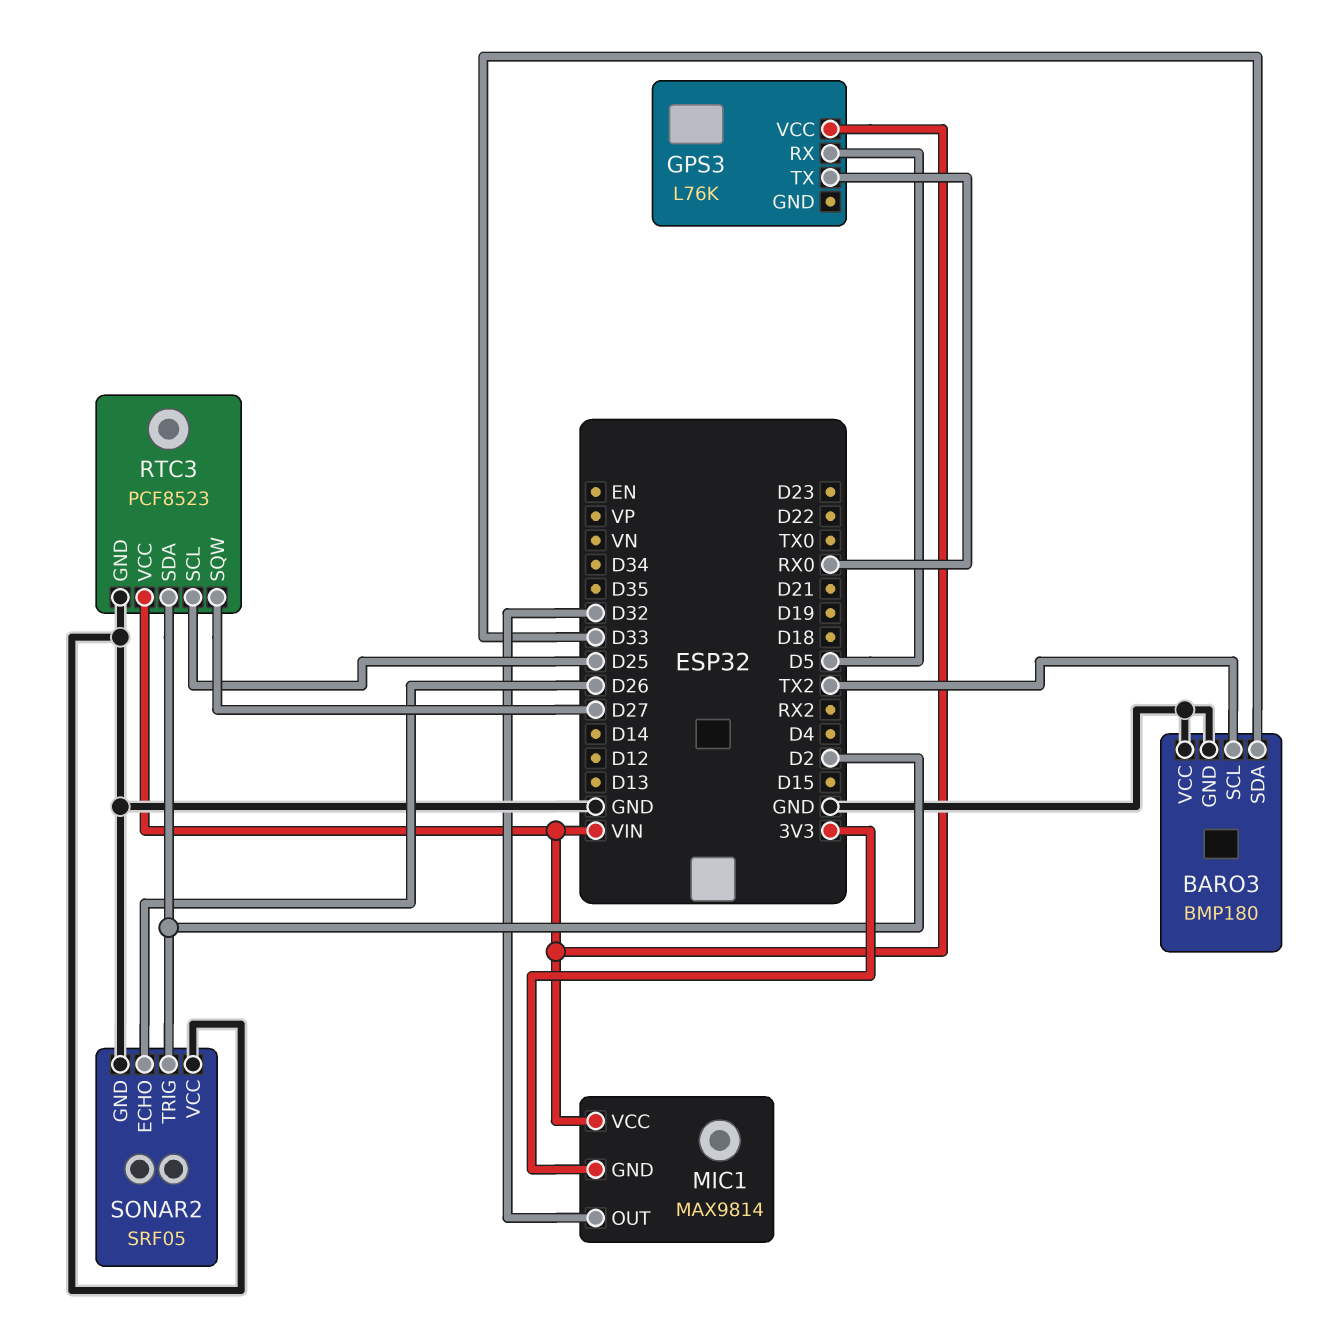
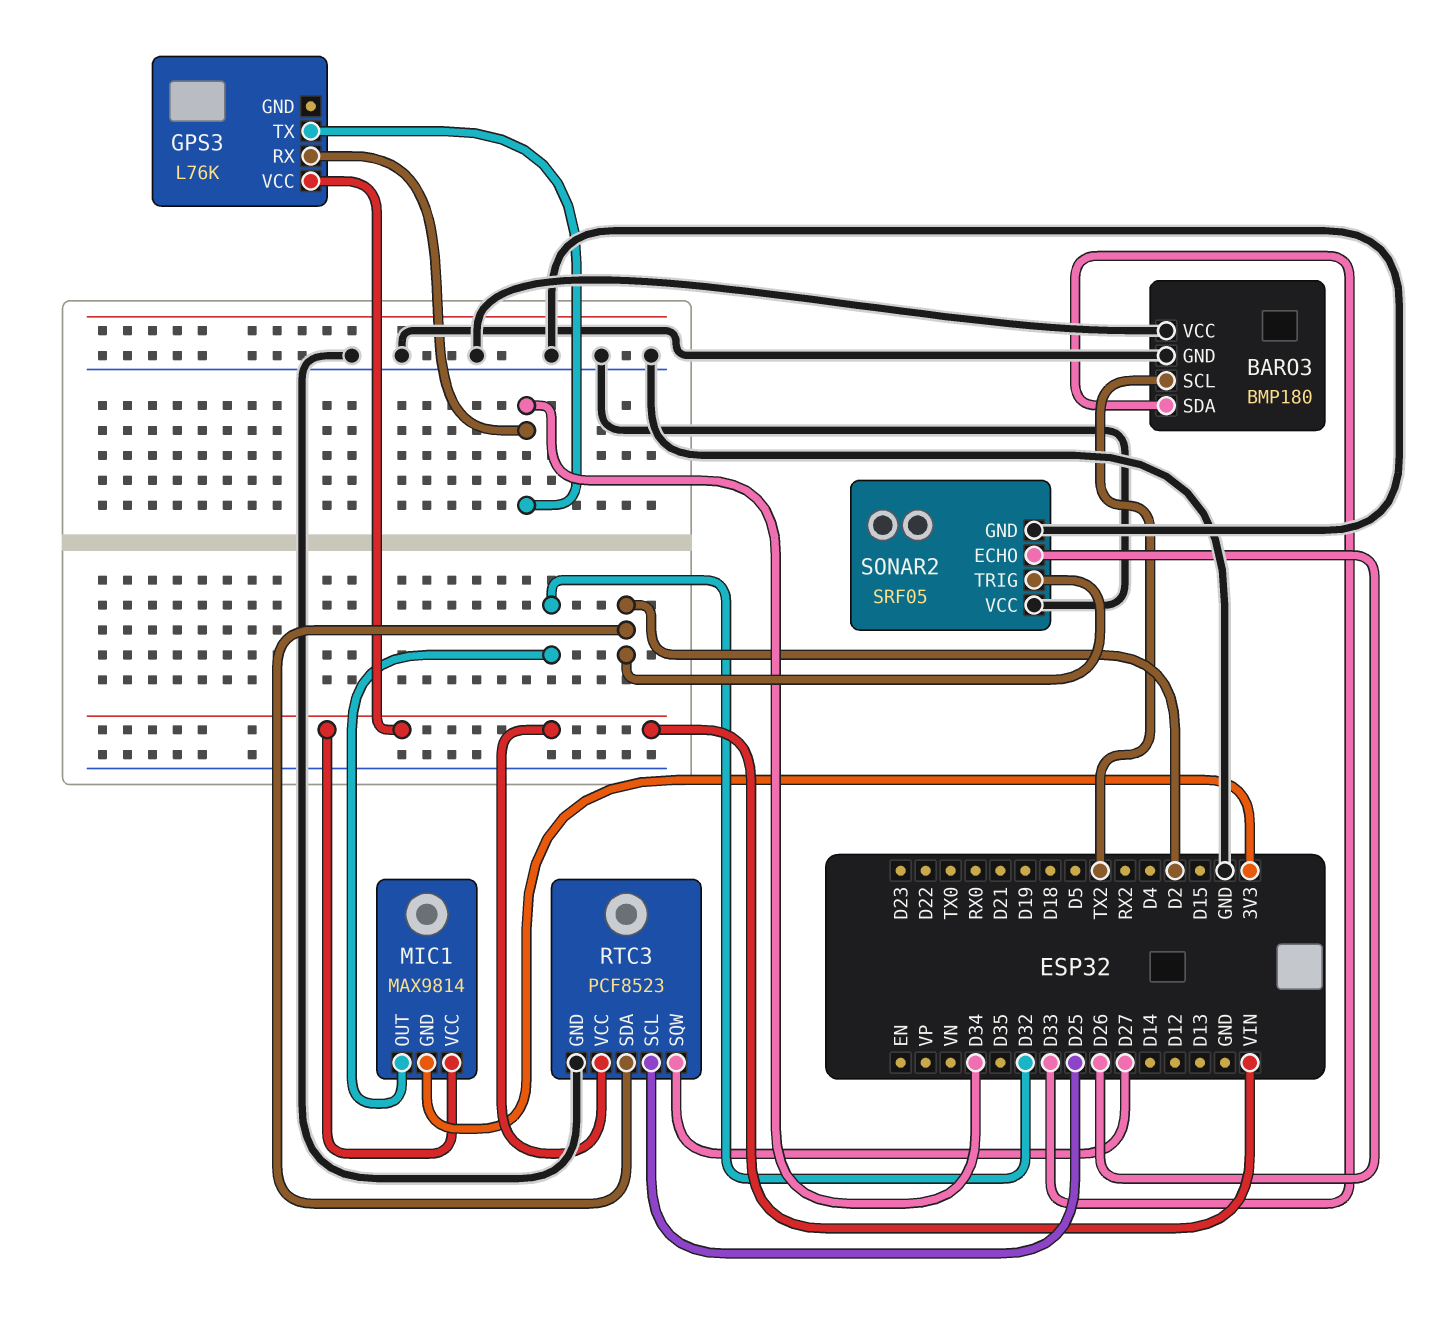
GPS3 pin RX: D5 -> D34
GPS3 pin TX: RX0 -> D34

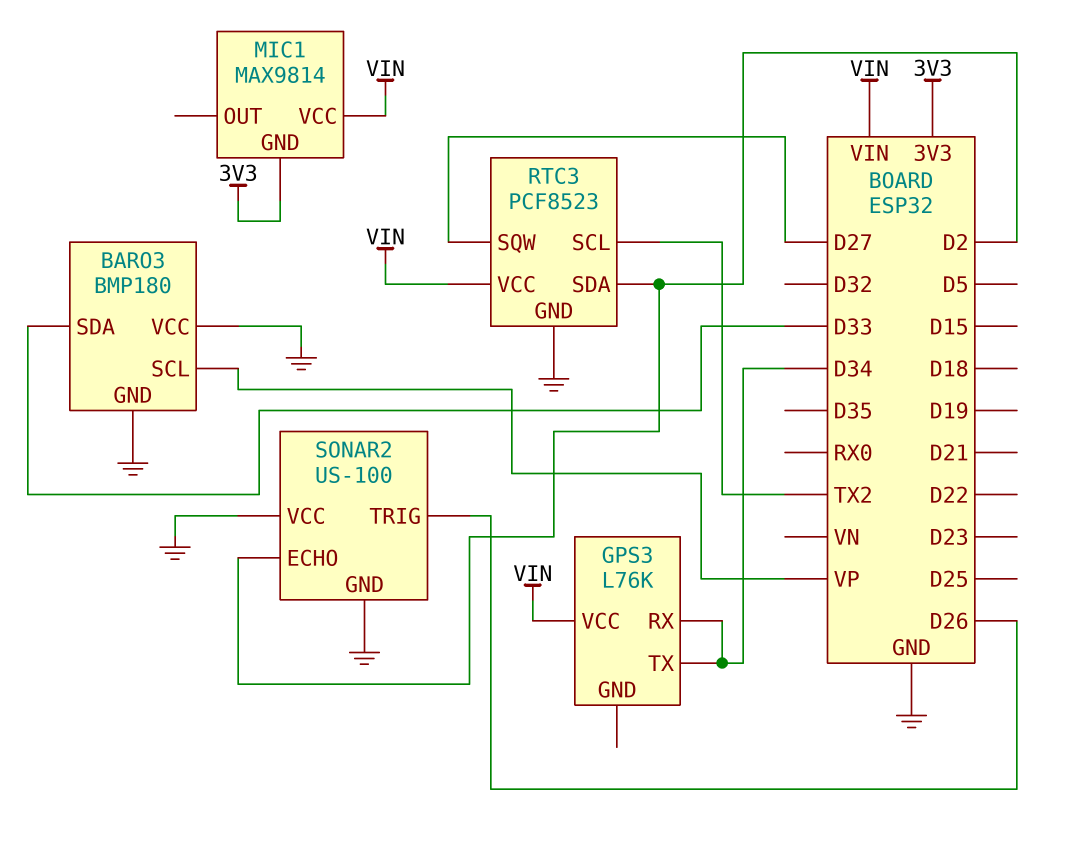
BARO3 pin SCL: TX2 -> VP
MIC1 pin OUT: D32 -> none
RTC3 pin SCL: D25 -> TX2
SONAR2: SRF05 -> US-100
SONAR2 pin ECHO: D26 -> D2
SONAR2 pin TRIG: D2 -> D26

